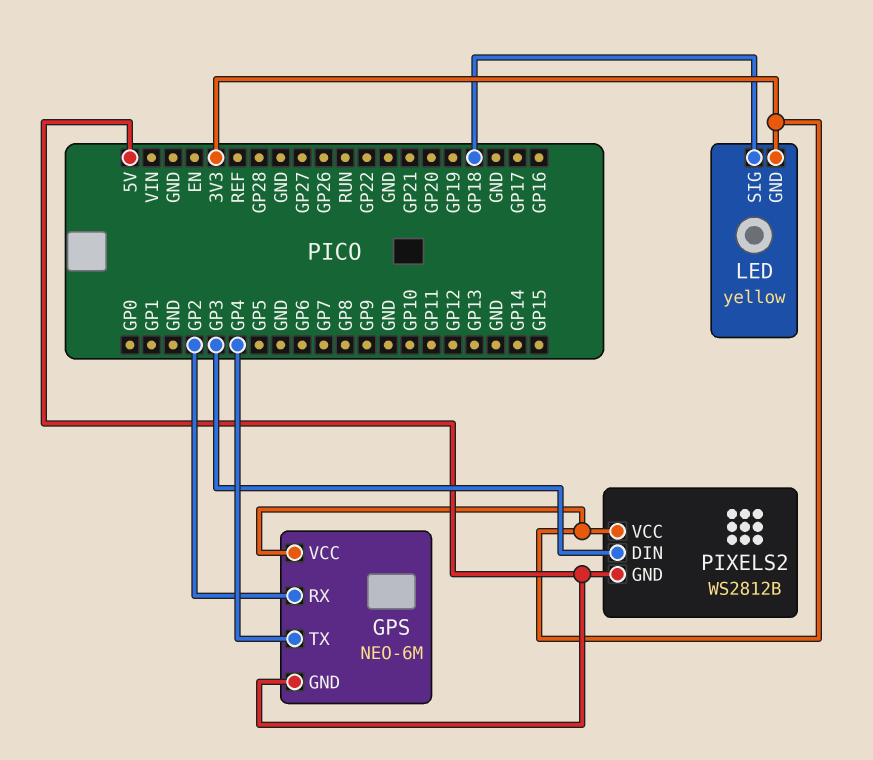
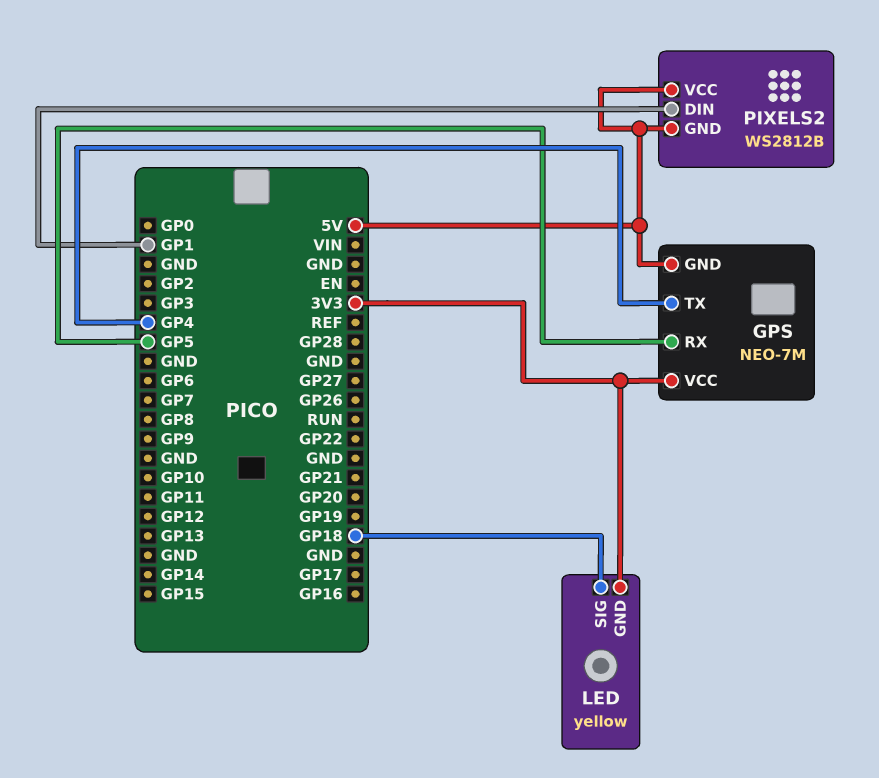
GPS: NEO-6M -> NEO-7M
GPS pin RX: GP2 -> GP5
PIXELS2 pin DIN: GP3 -> GP1
PIXELS2 pin VCC: 3V3 -> 5V

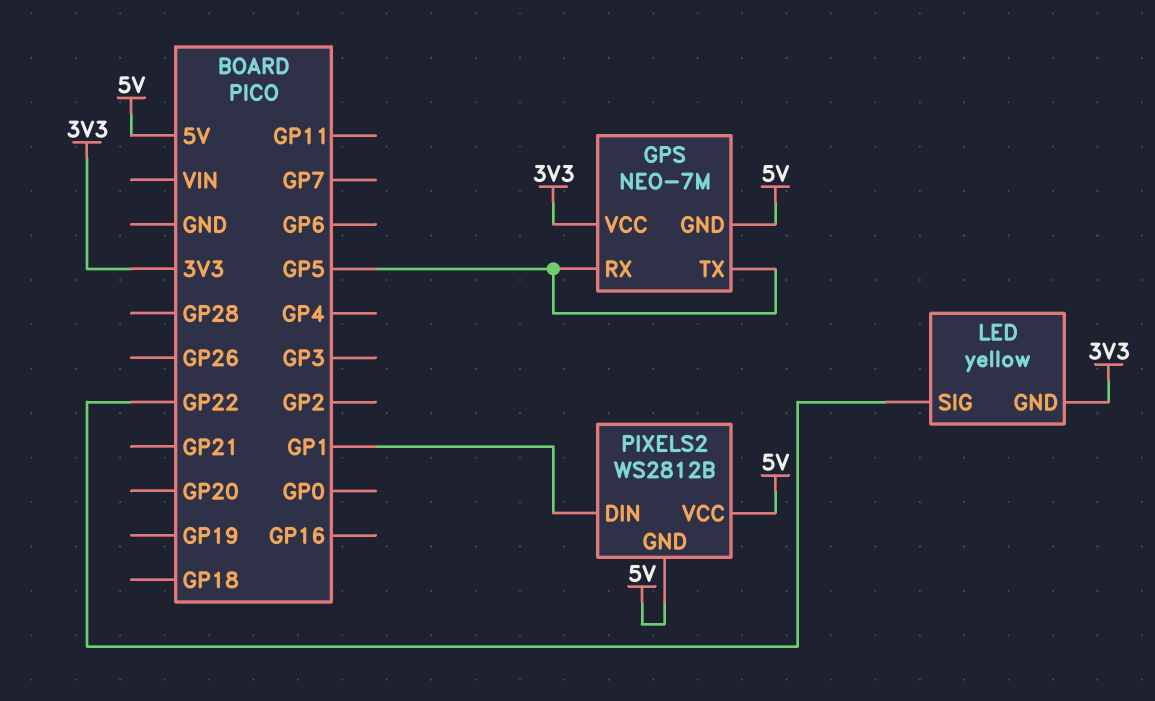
GPS pin TX: GP4 -> GP5
LED pin SIG: GP18 -> GP22

